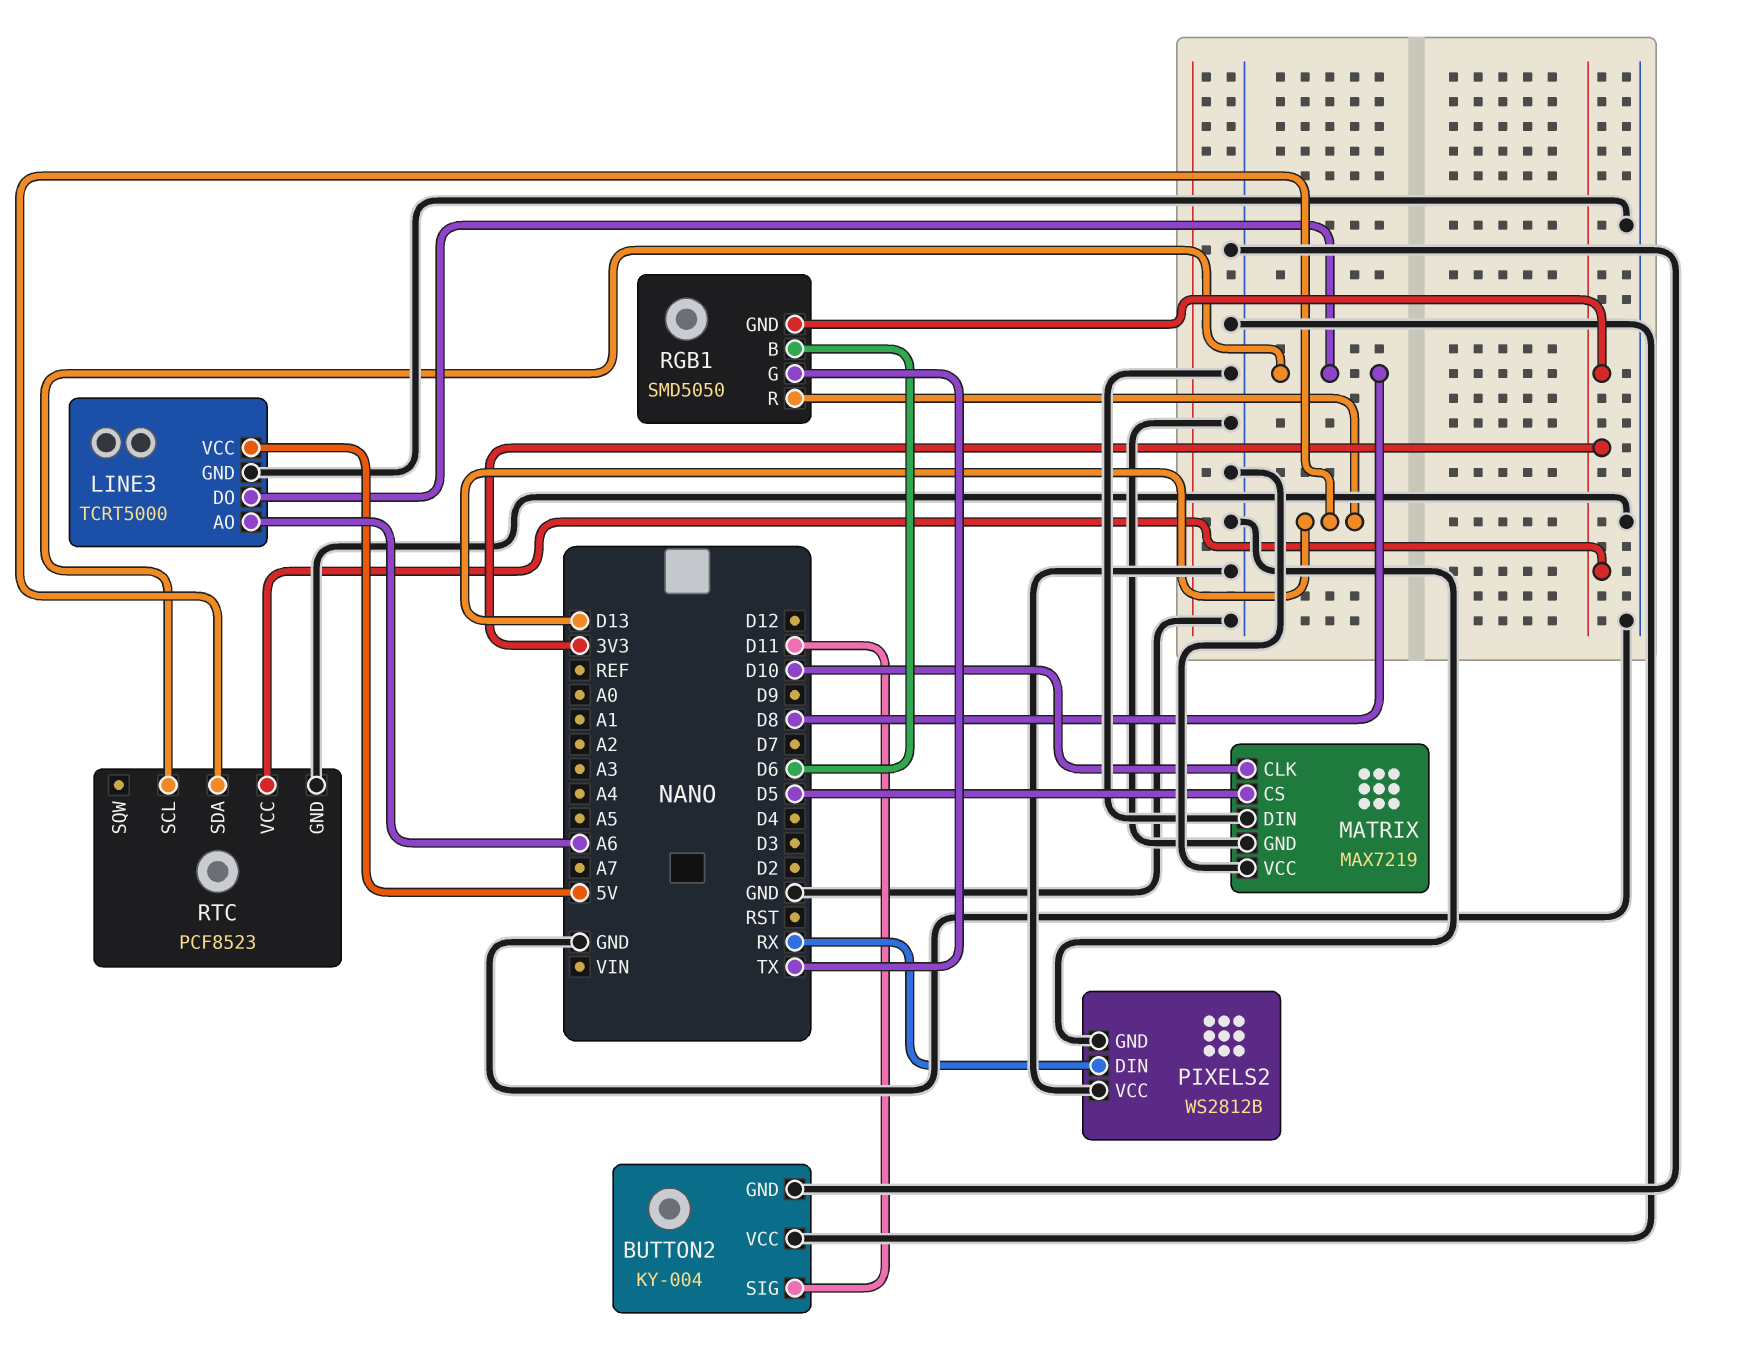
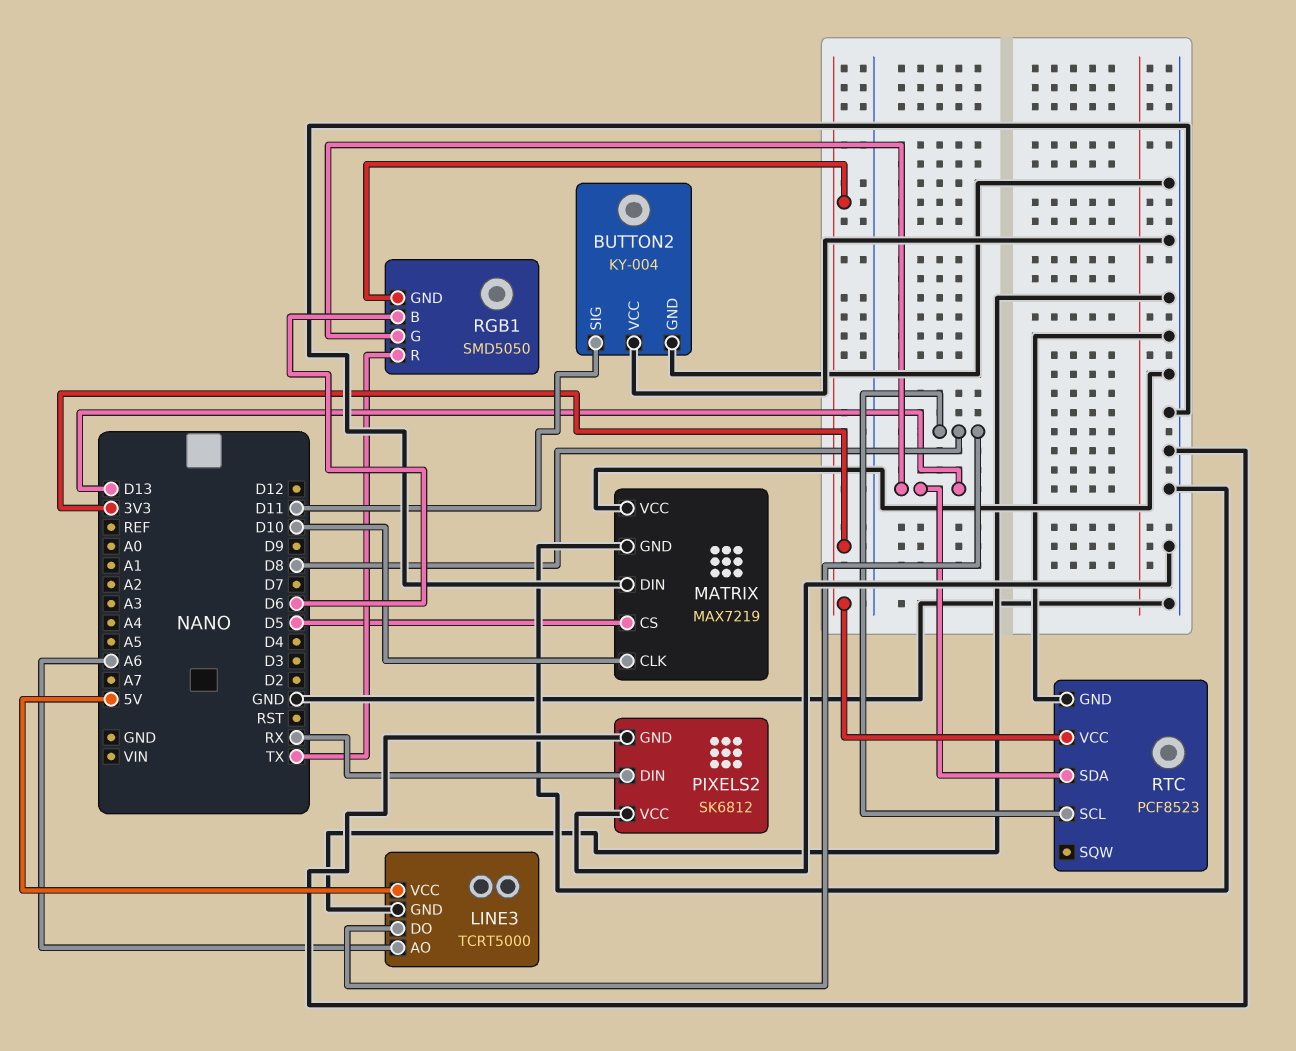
PIXELS2: WS2812B -> SK6812
RGB1 pin G: TX -> D13
RGB1 pin R: D13 -> TX

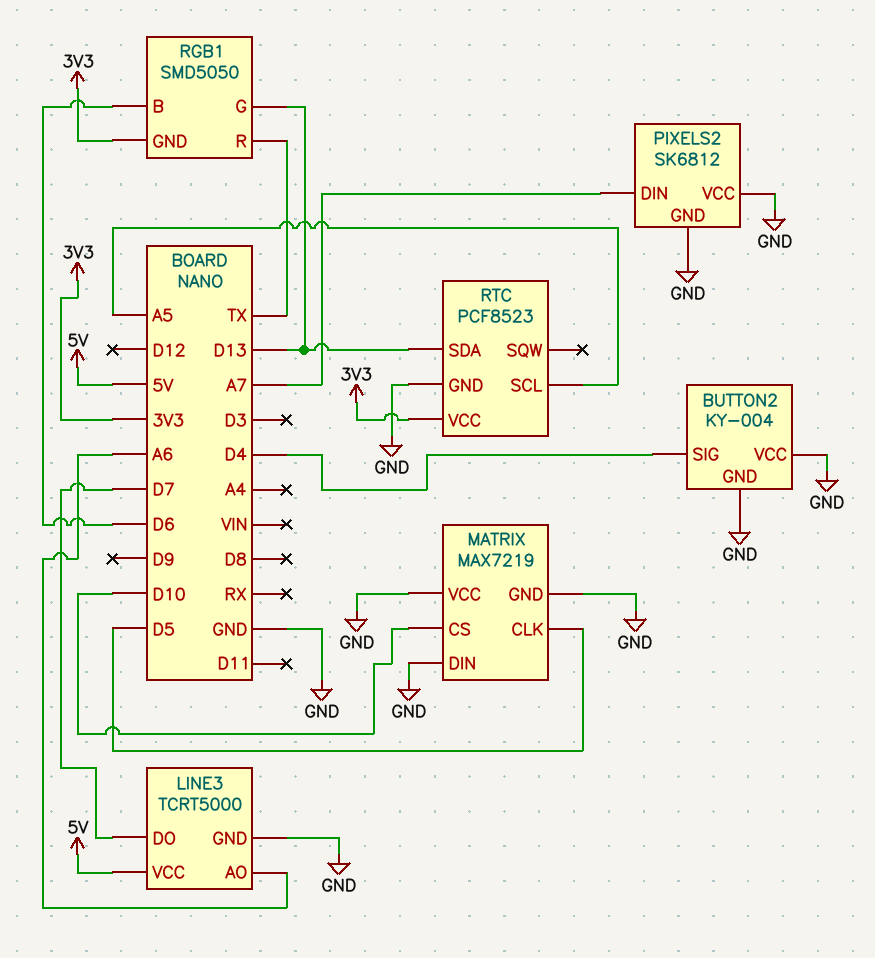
BUTTON2 pin SIG: D11 -> D4
LINE3 pin DO: D8 -> D7
MATRIX pin CLK: D10 -> D5
MATRIX pin CS: D5 -> D10
PIXELS2 pin DIN: RX -> A7
RTC pin SCL: D8 -> A5

